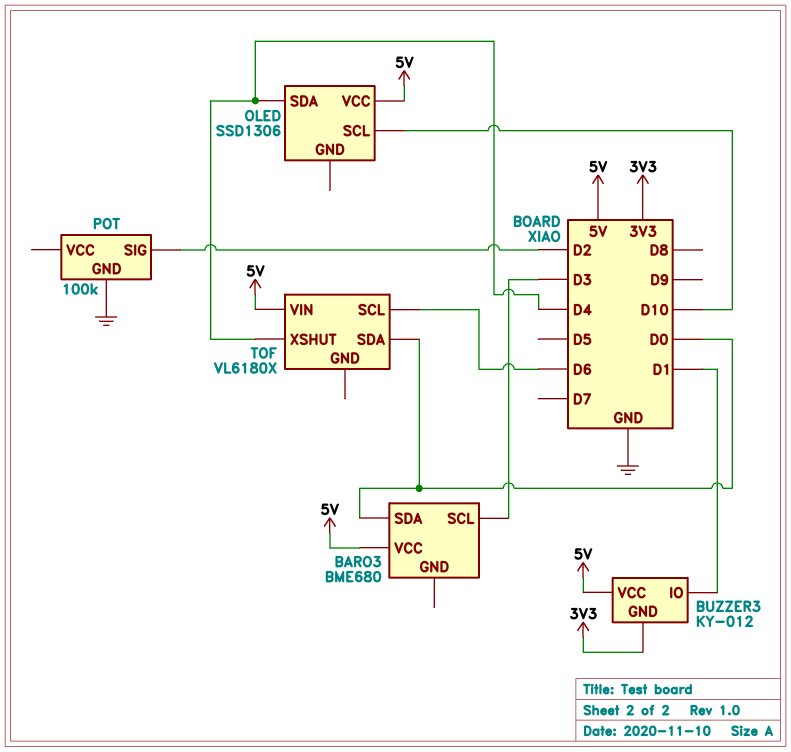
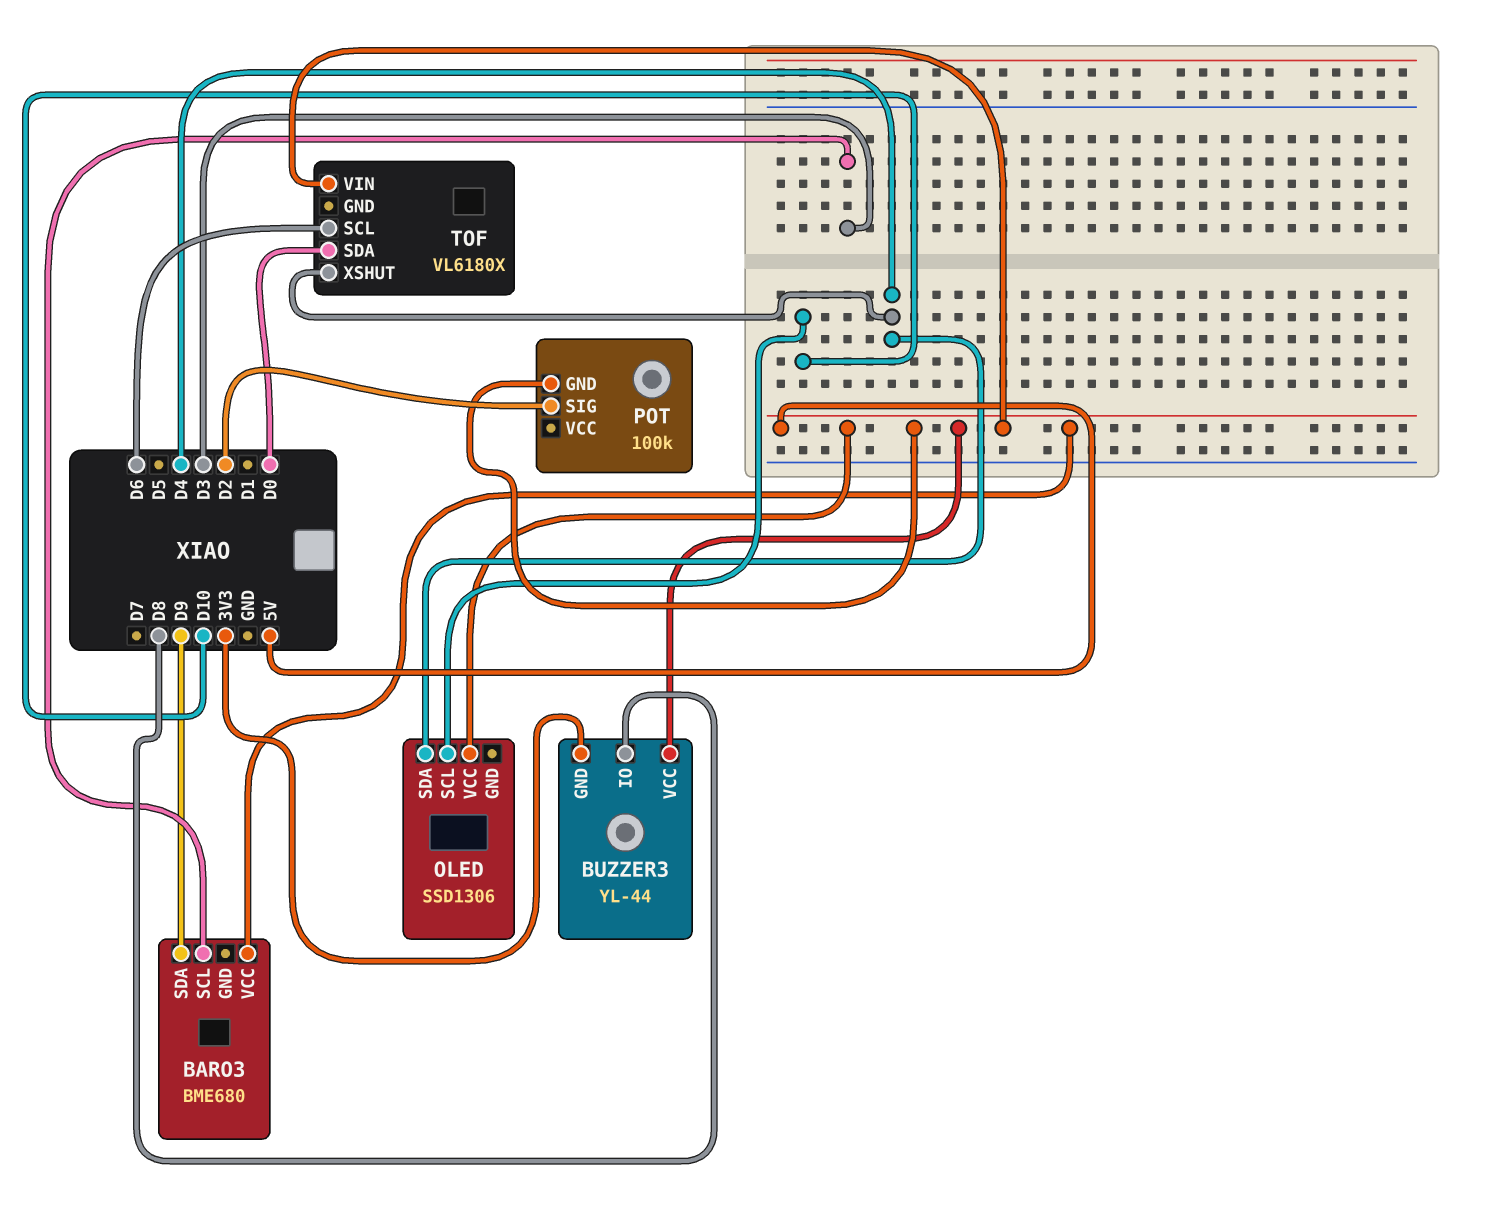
BARO3 pin SDA: D0 -> D9
BUZZER3: KY-012 -> YL-44
BUZZER3 pin IO: D1 -> D8
POT pin GND: GND -> 5V

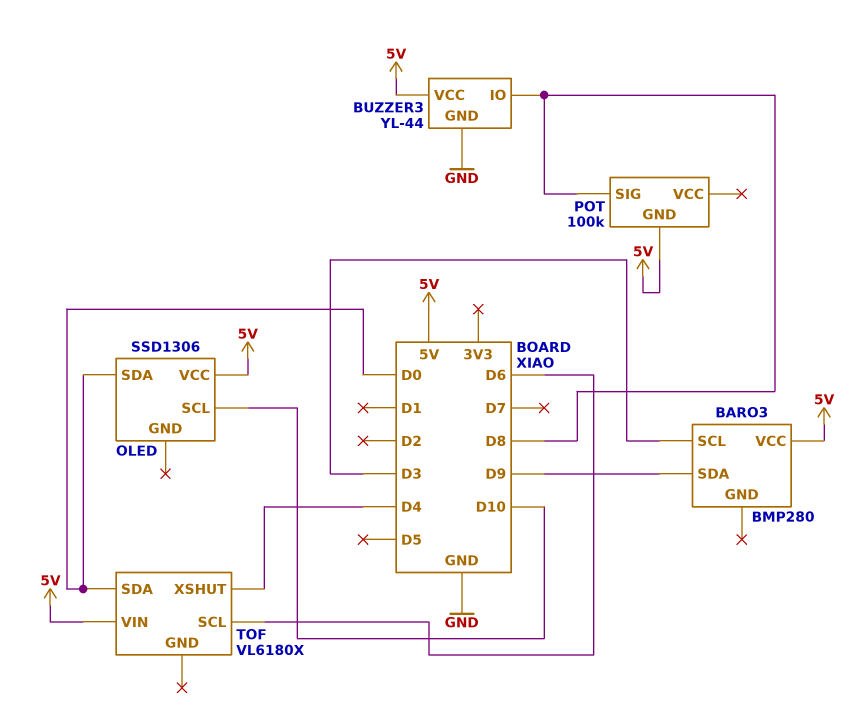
BARO3: BME680 -> BMP280
BUZZER3 pin GND: 3V3 -> GND
OLED pin SDA: D4 -> D0
POT pin SIG: D2 -> D8

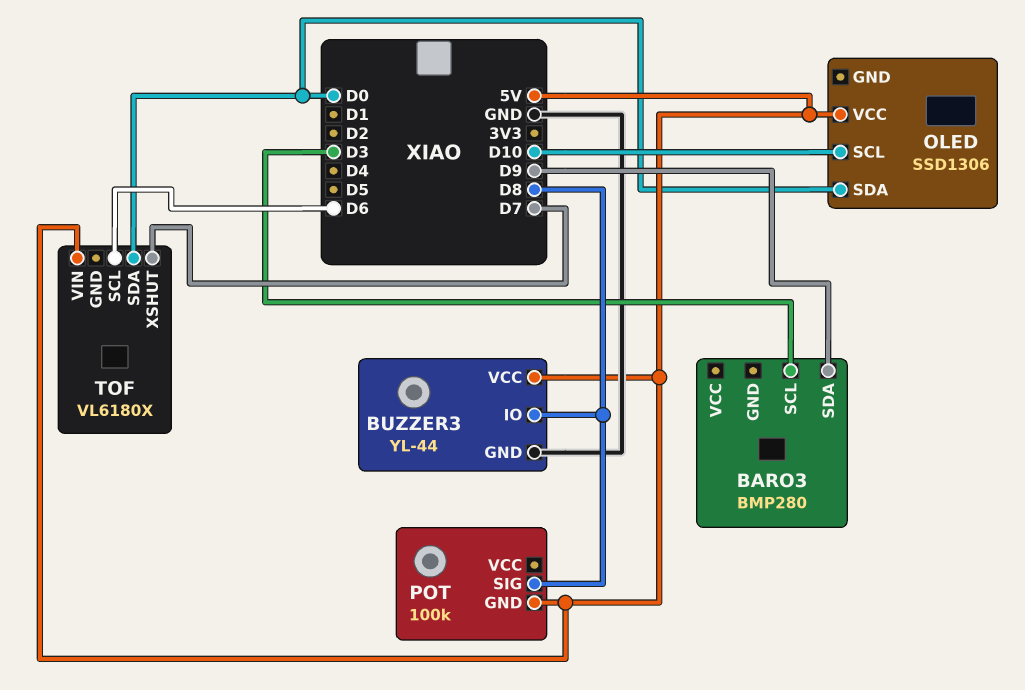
BARO3 pin VCC: 5V -> none
TOF pin XSHUT: D4 -> D7

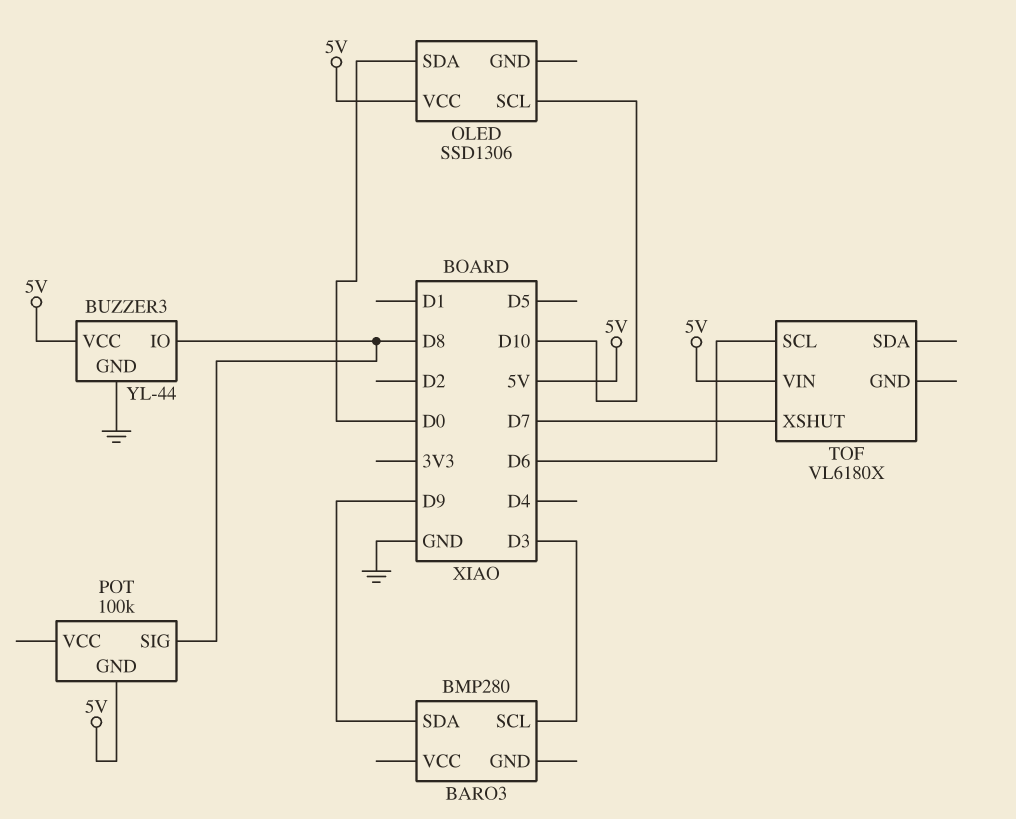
TOF pin SDA: D0 -> none

